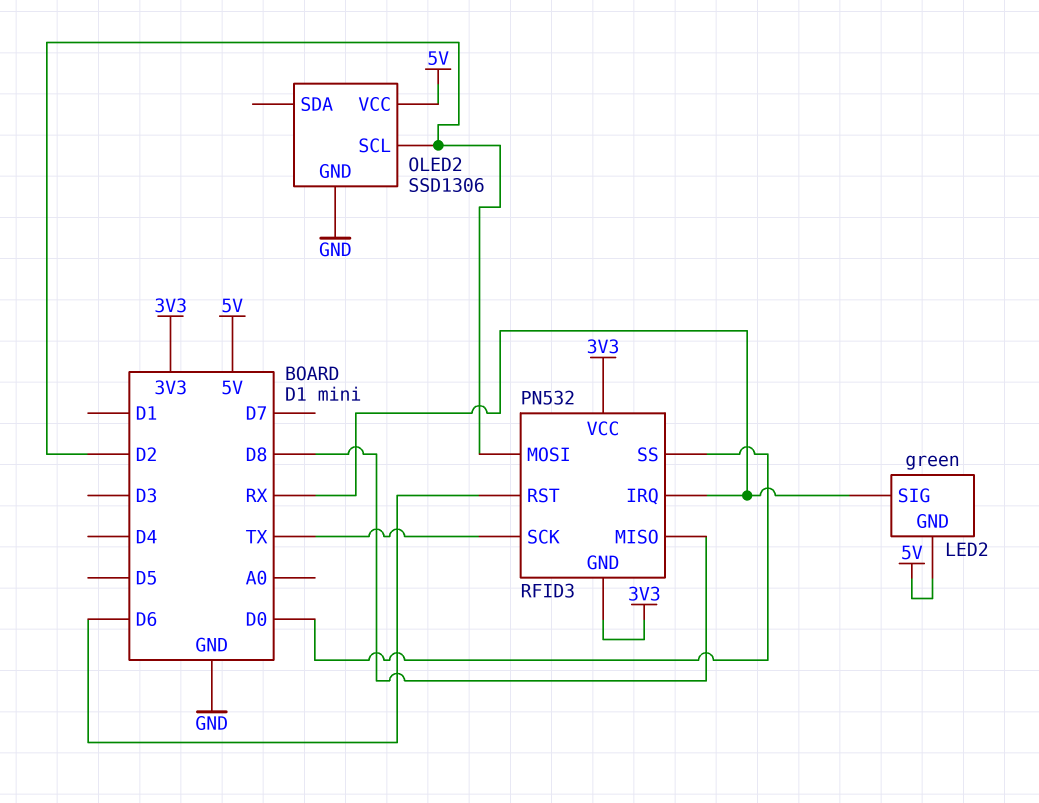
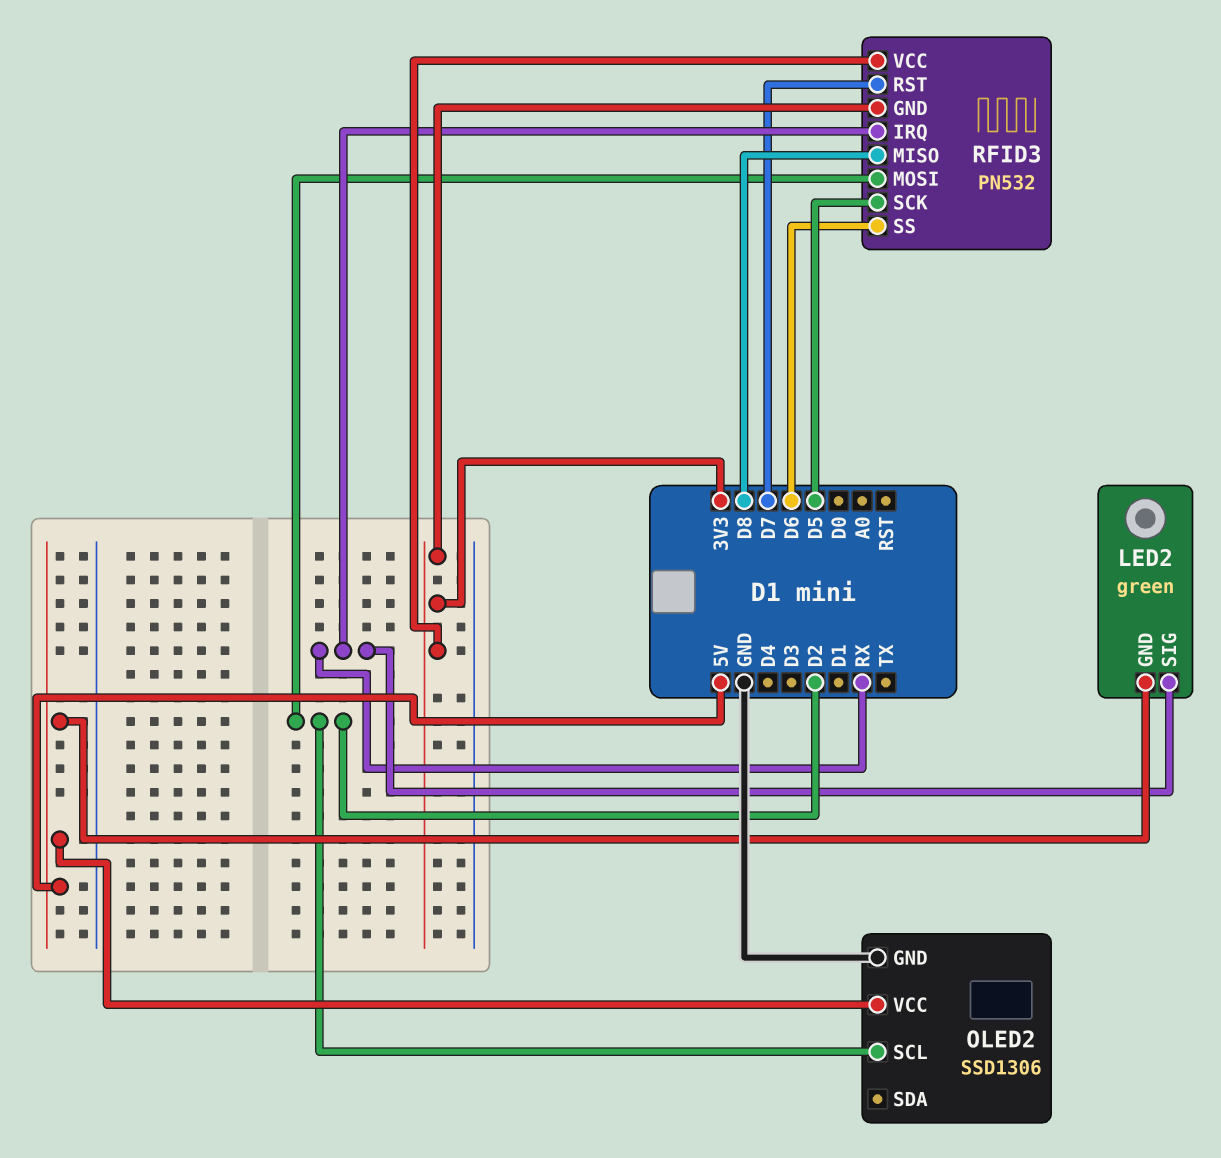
RFID3 pin RST: D6 -> D7
RFID3 pin SCK: TX -> D5
RFID3 pin SS: D0 -> D6

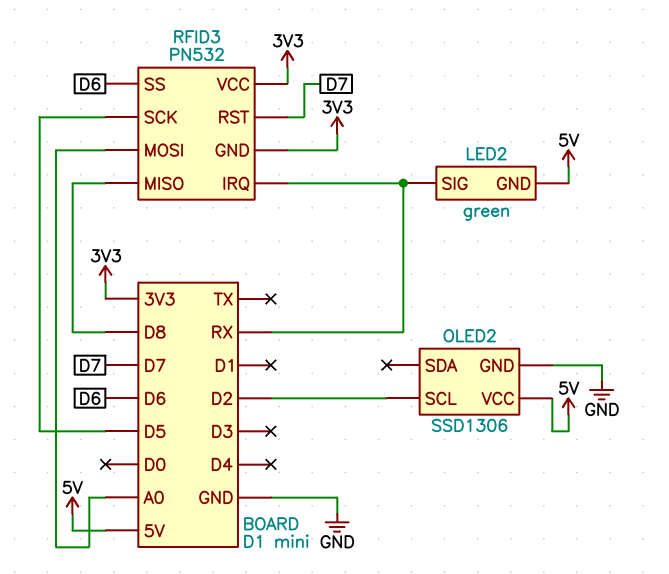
RFID3 pin MOSI: D2 -> A0

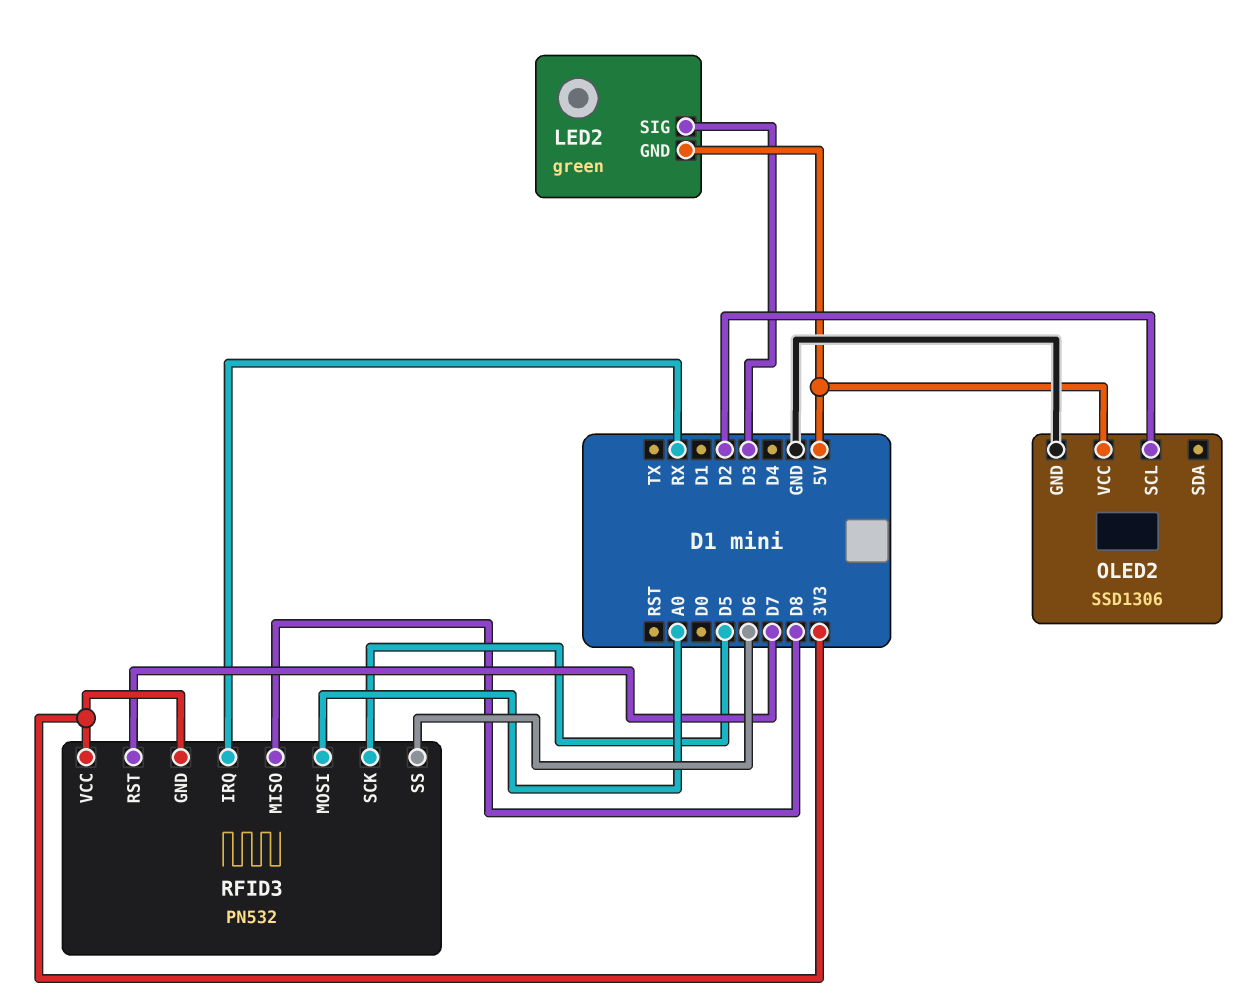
LED2 pin SIG: RX -> D3

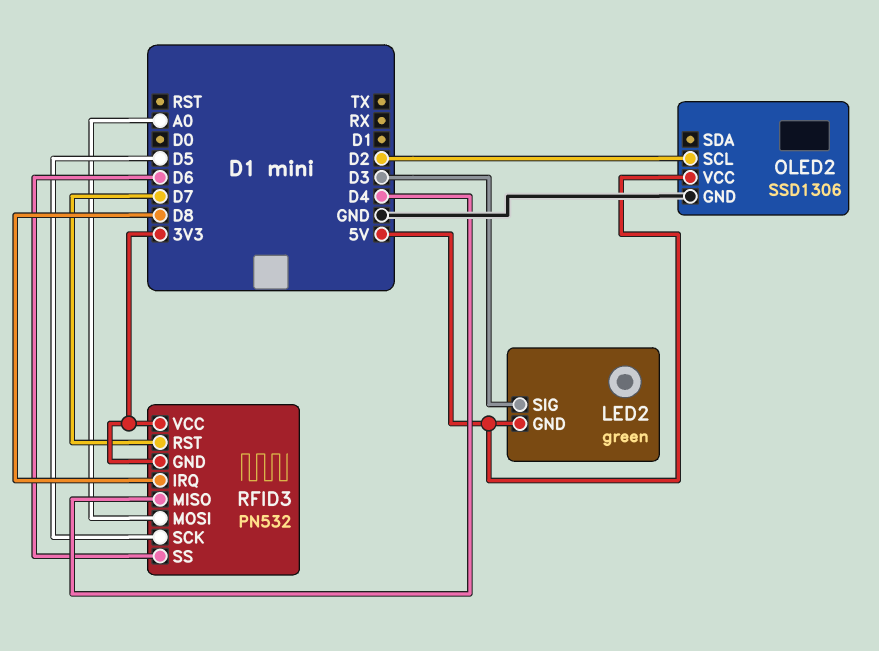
RFID3 pin IRQ: RX -> D8
RFID3 pin MISO: D8 -> D4

